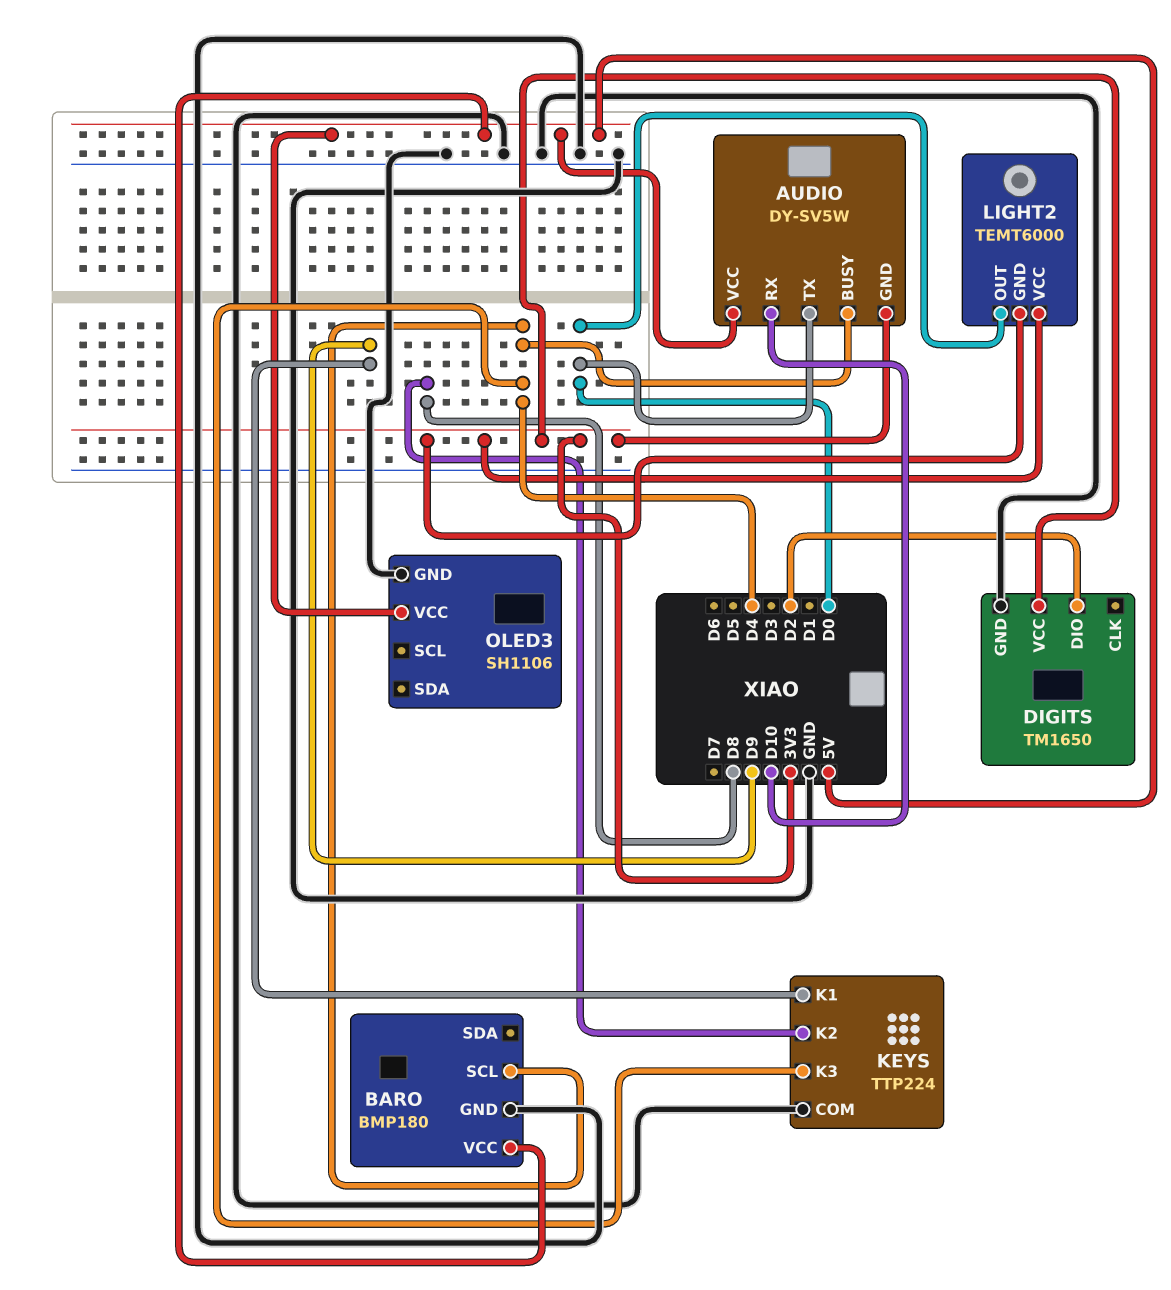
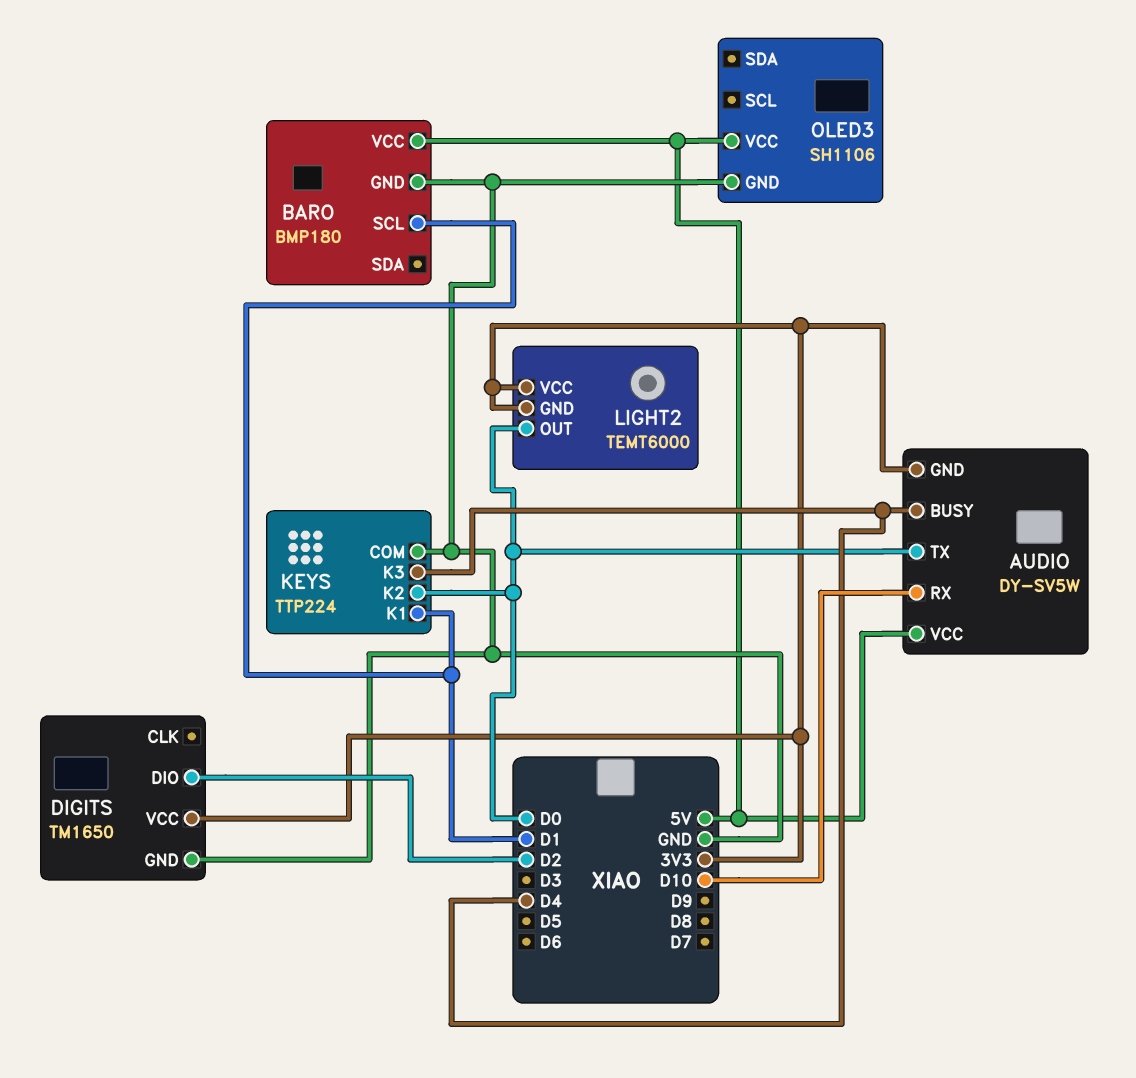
BARO pin SCL: D4 -> D1
KEYS pin K1: D9 -> D1
KEYS pin K2: D8 -> D0

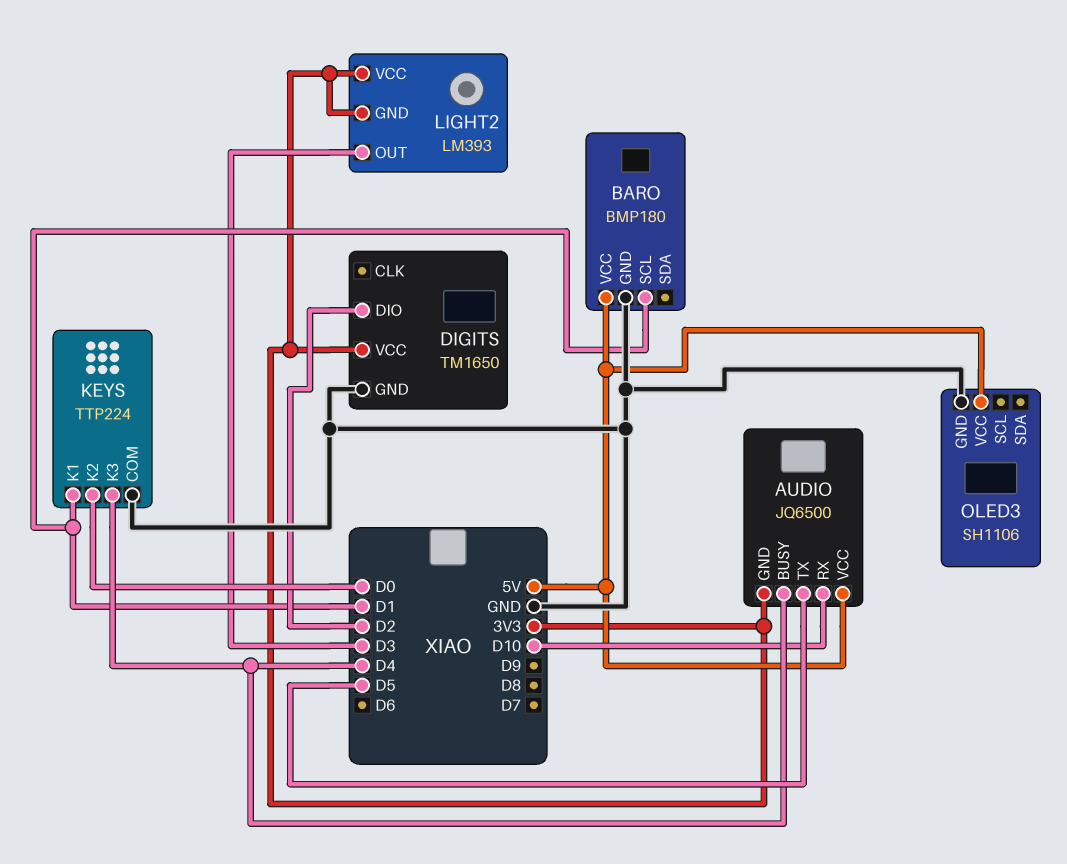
AUDIO: DY-SV5W -> JQ6500
AUDIO pin TX: D0 -> D5
LIGHT2: TEMT6000 -> LM393
LIGHT2 pin OUT: D0 -> D3

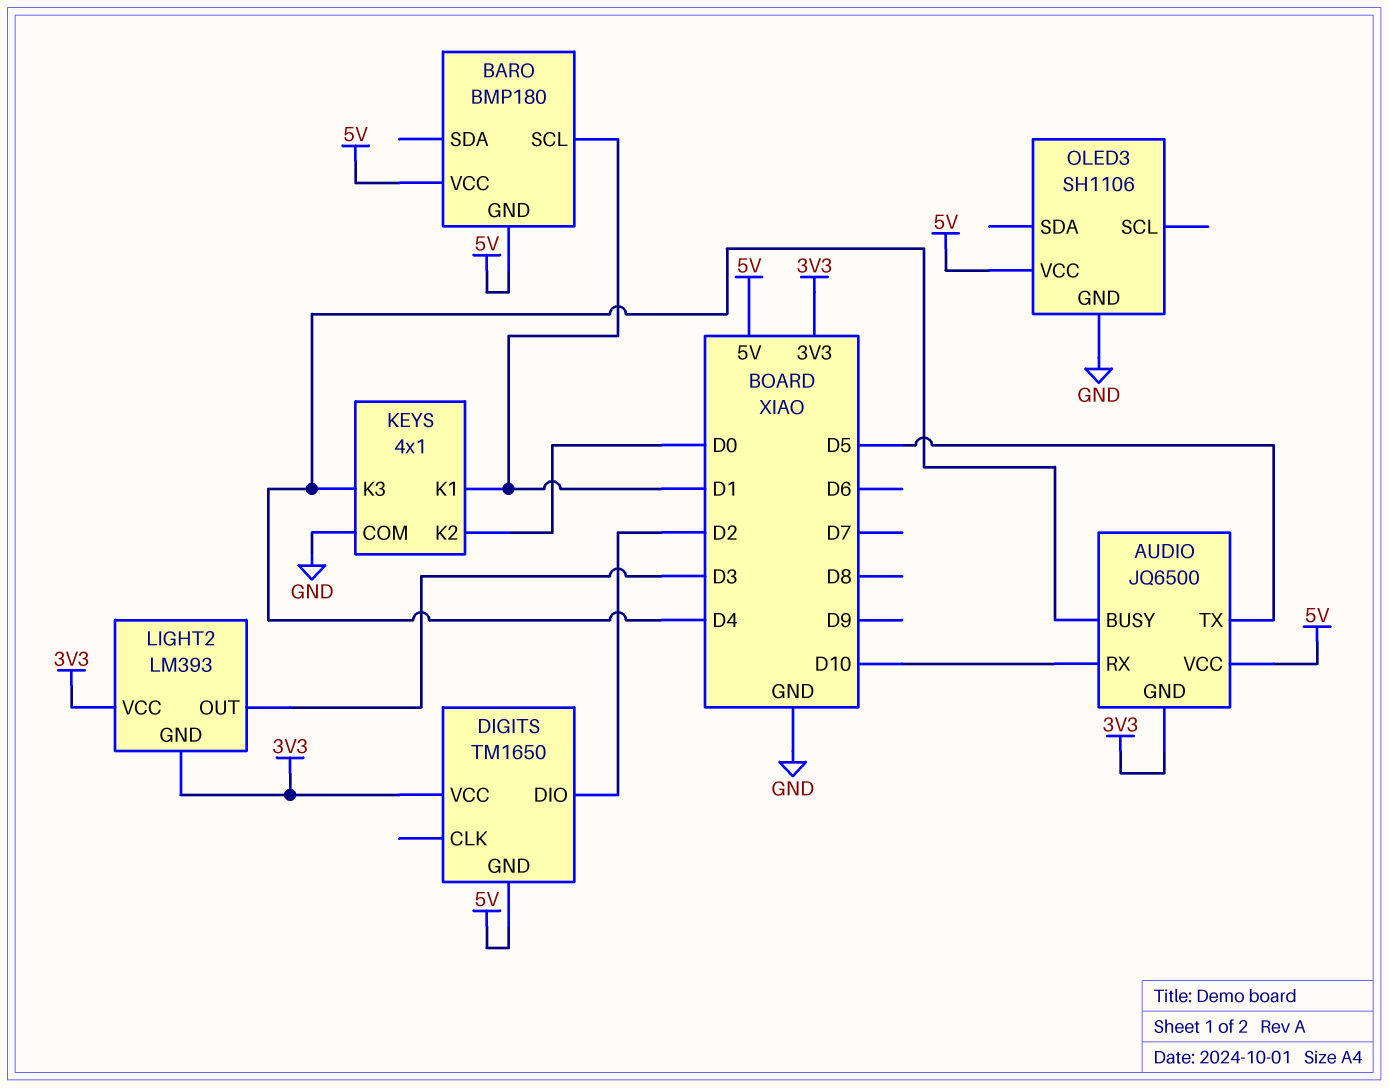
BARO pin GND: GND -> 5V
DIGITS pin GND: GND -> 5V
KEYS: TTP224 -> 4x1

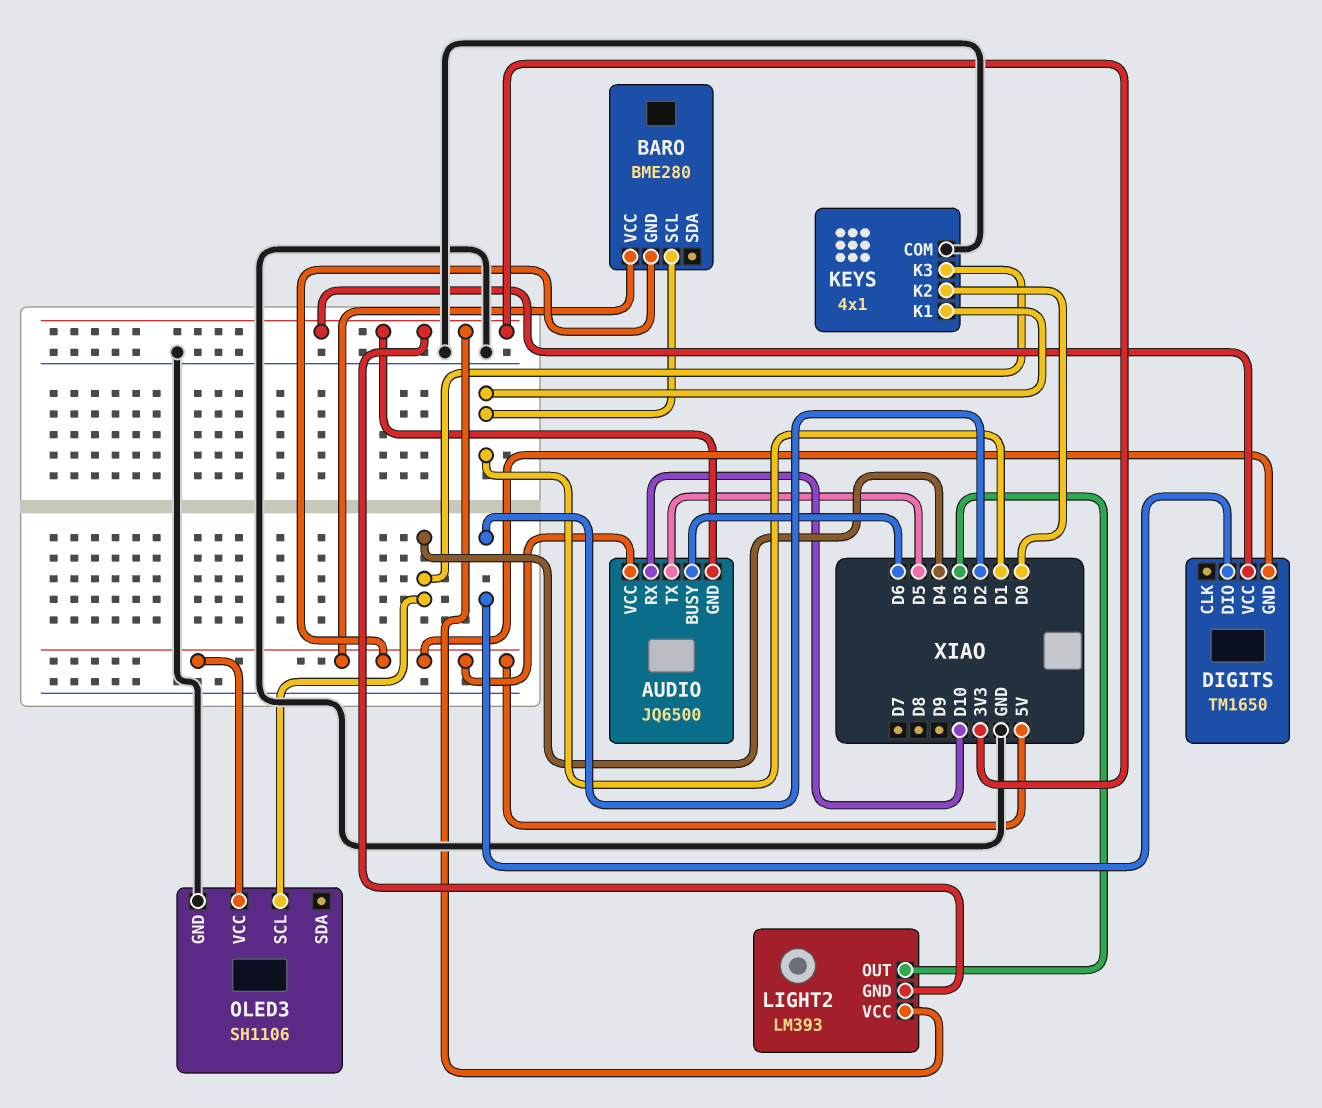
AUDIO pin BUSY: D4 -> D6
BARO: BMP180 -> BME280
OLED3 pin SCL: none -> D4

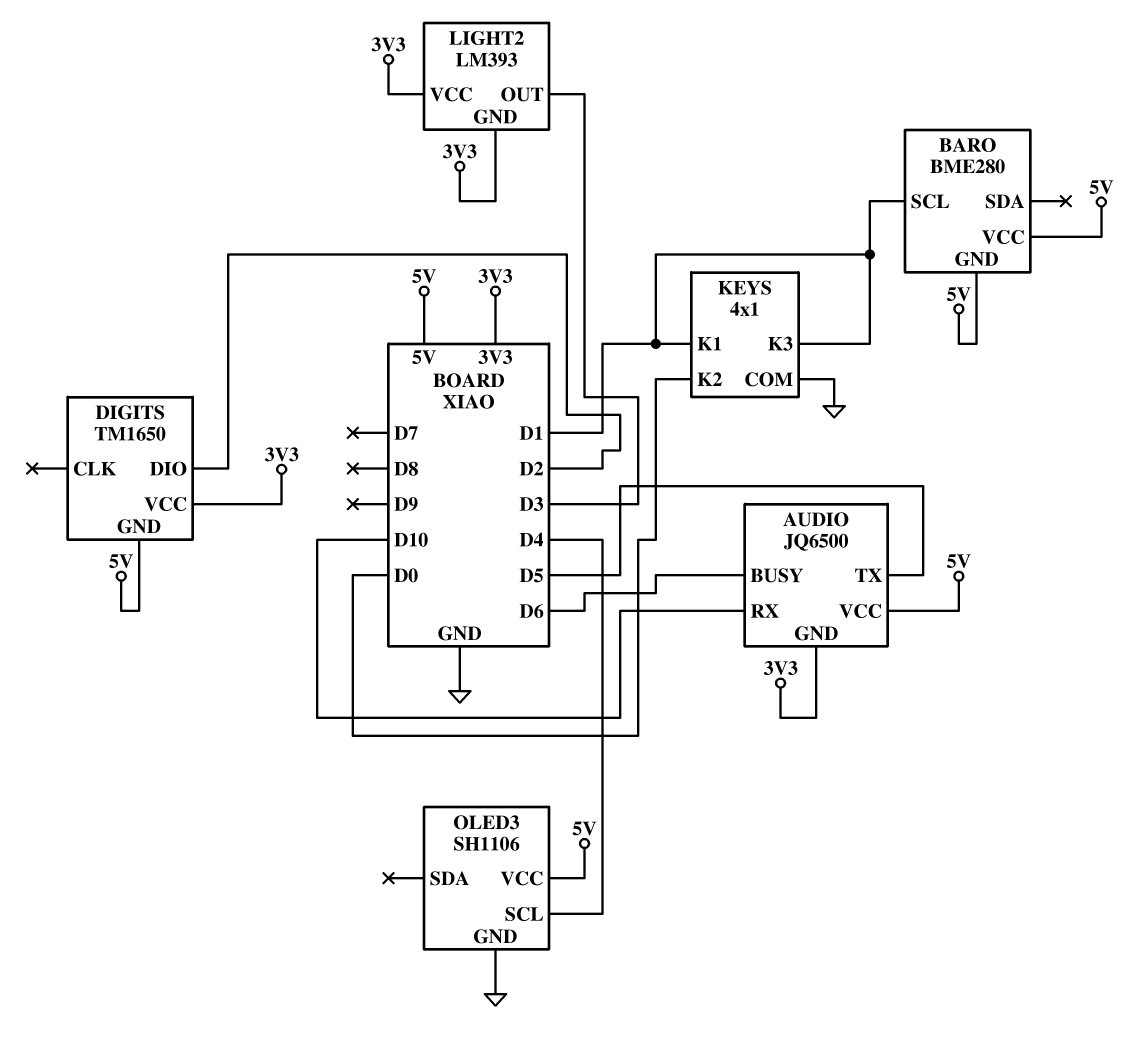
KEYS pin K3: D4 -> D1

